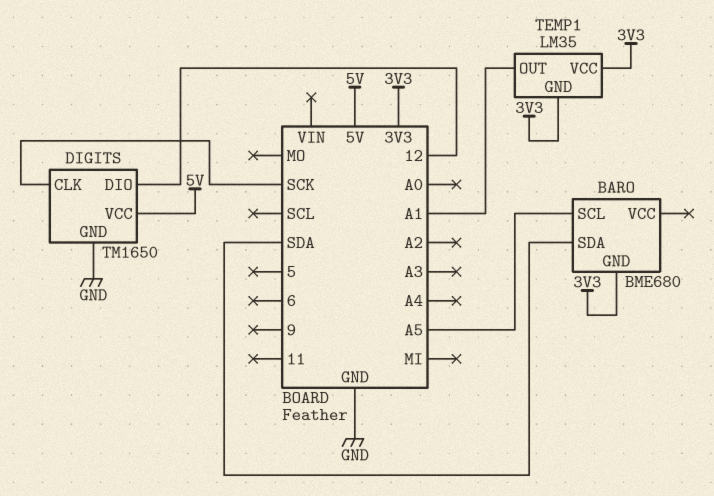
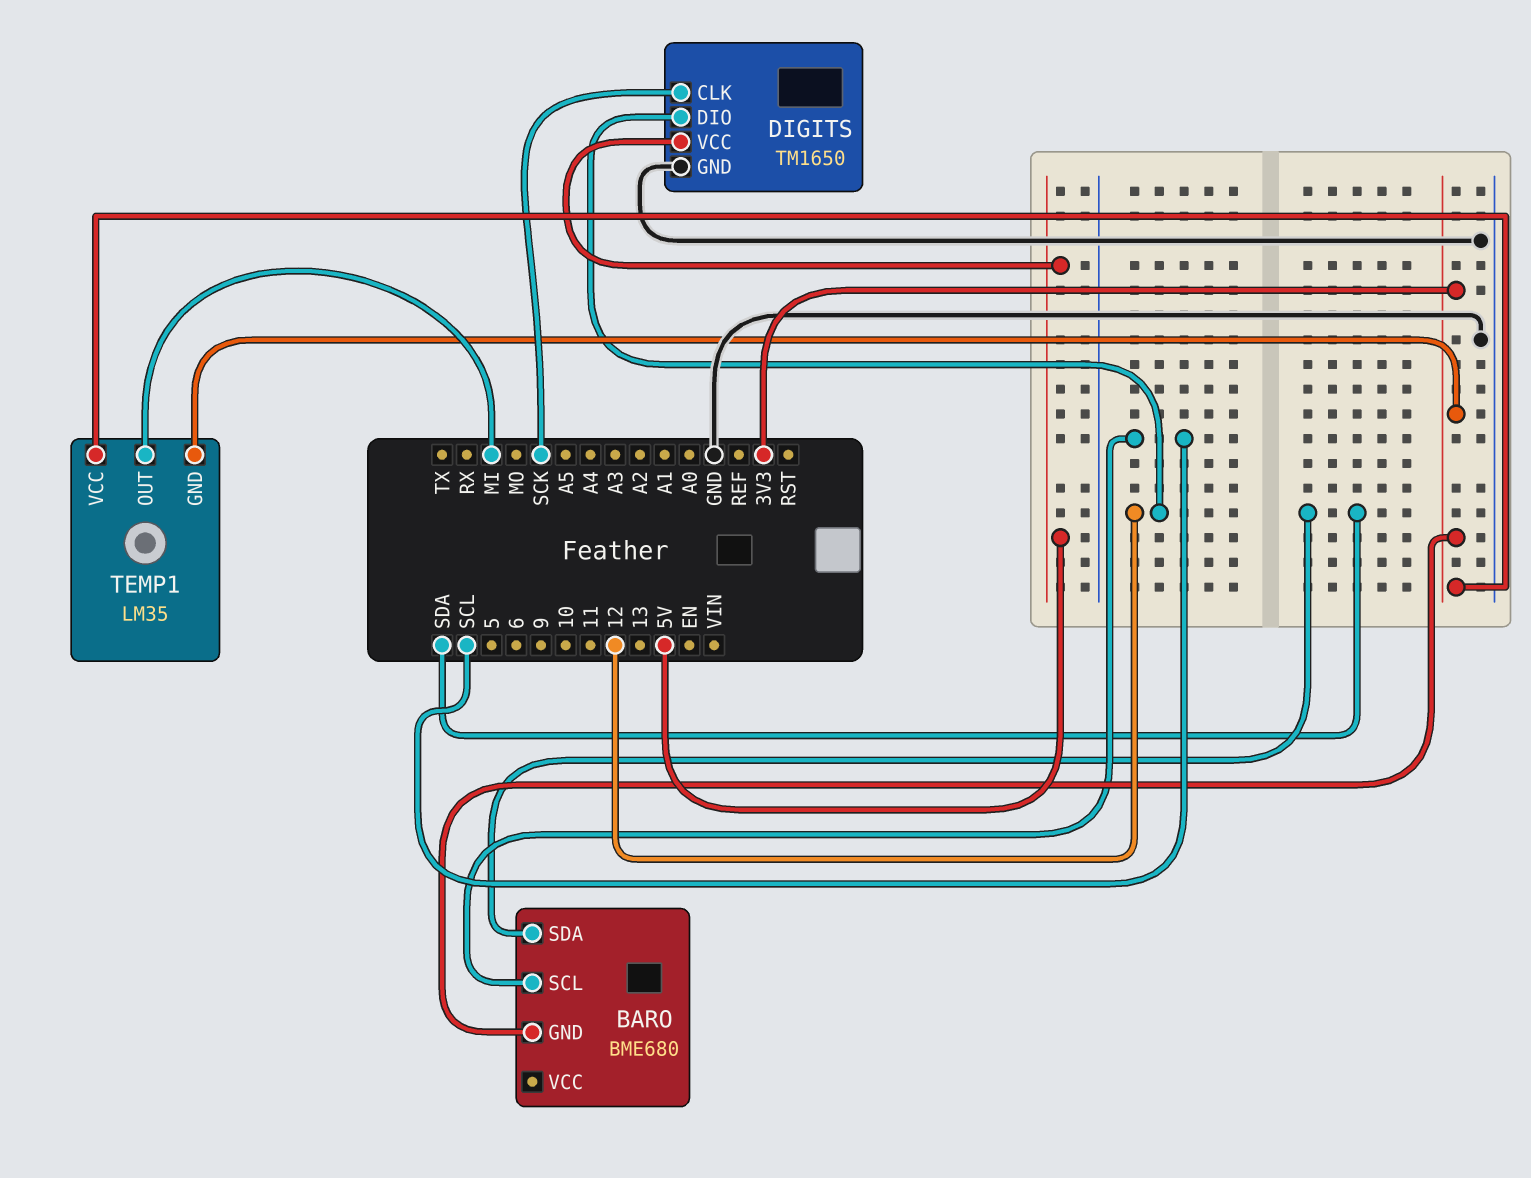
BARO pin SCL: A5 -> SCL
TEMP1 pin OUT: A1 -> MI

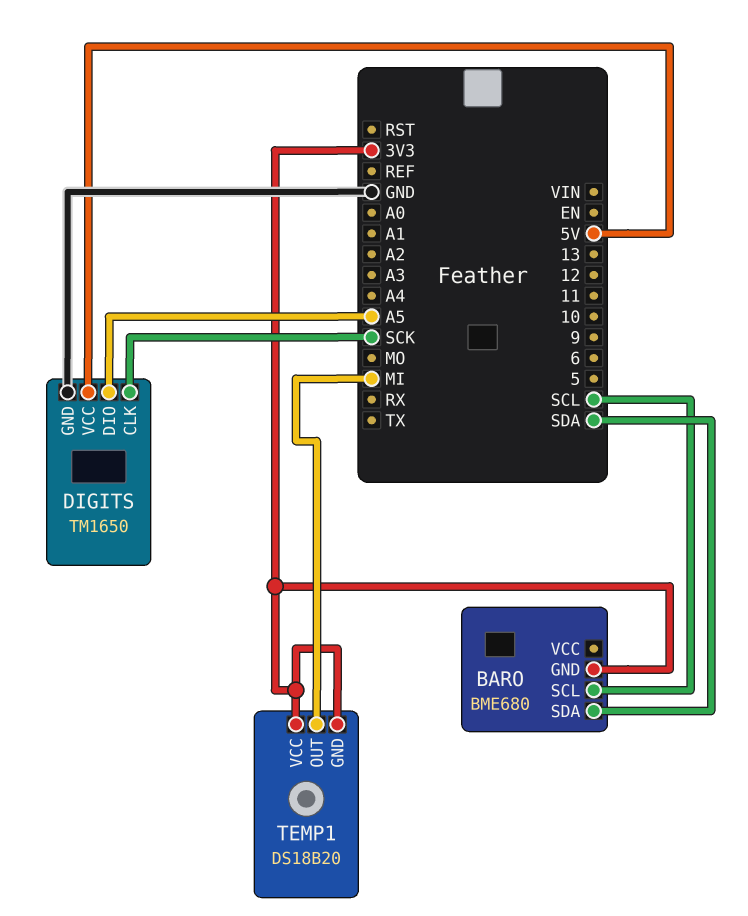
DIGITS pin DIO: 12 -> A5
TEMP1: LM35 -> DS18B20

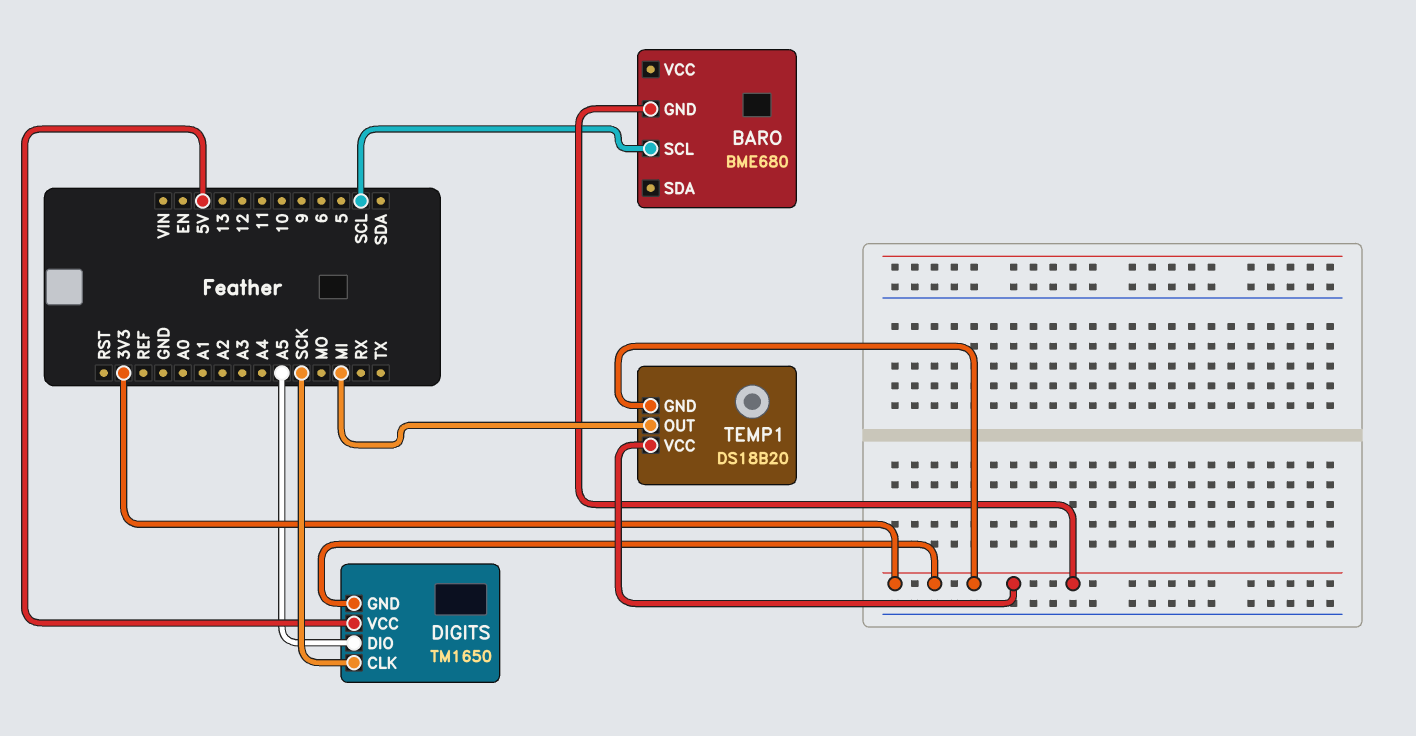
BARO pin SDA: SDA -> none
DIGITS pin GND: GND -> 3V3

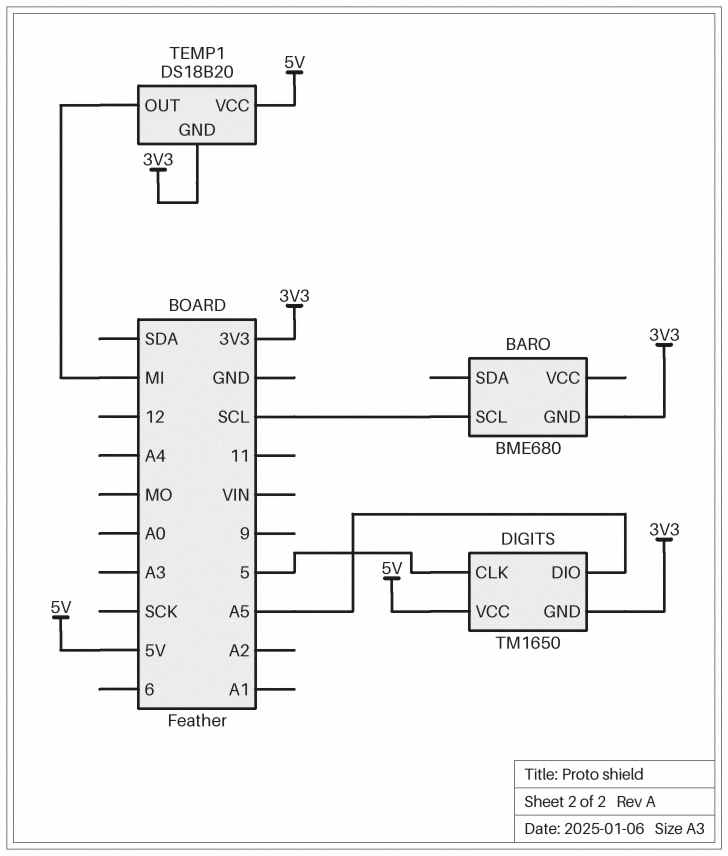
DIGITS pin CLK: SCK -> 5
TEMP1 pin VCC: 3V3 -> 5V

